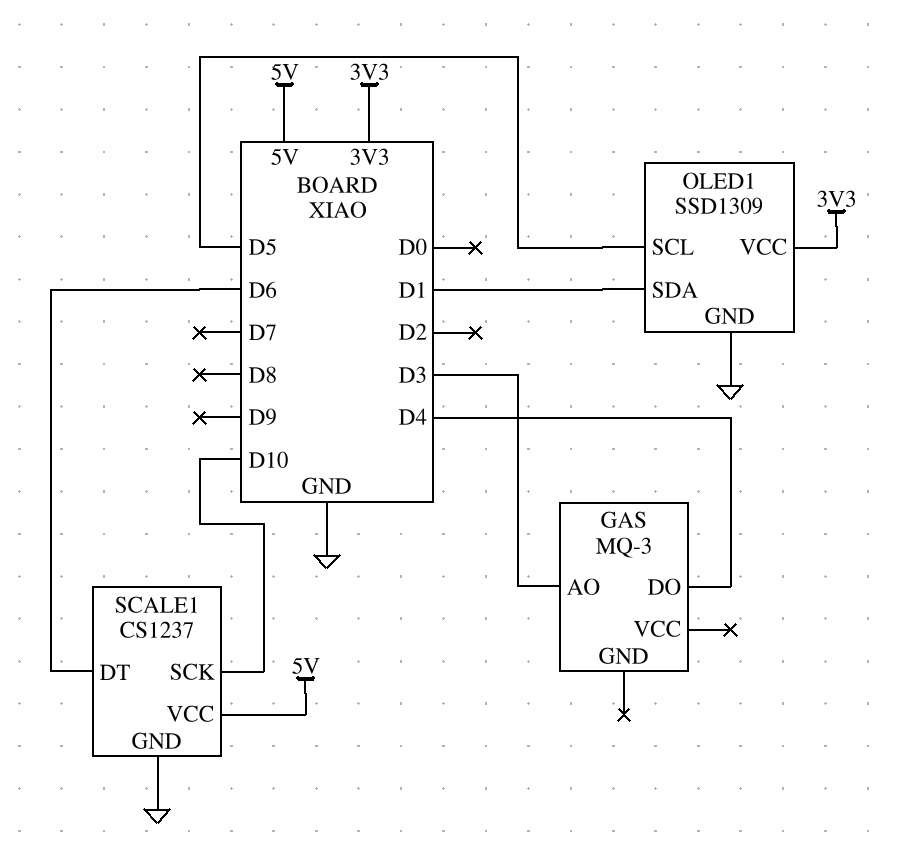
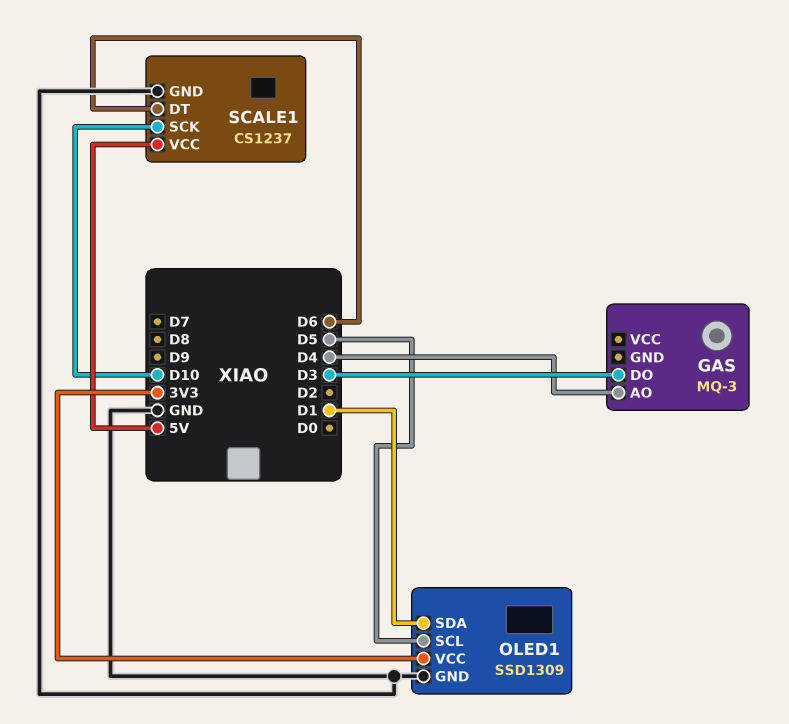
GAS pin AO: D3 -> D4
GAS pin DO: D4 -> D3

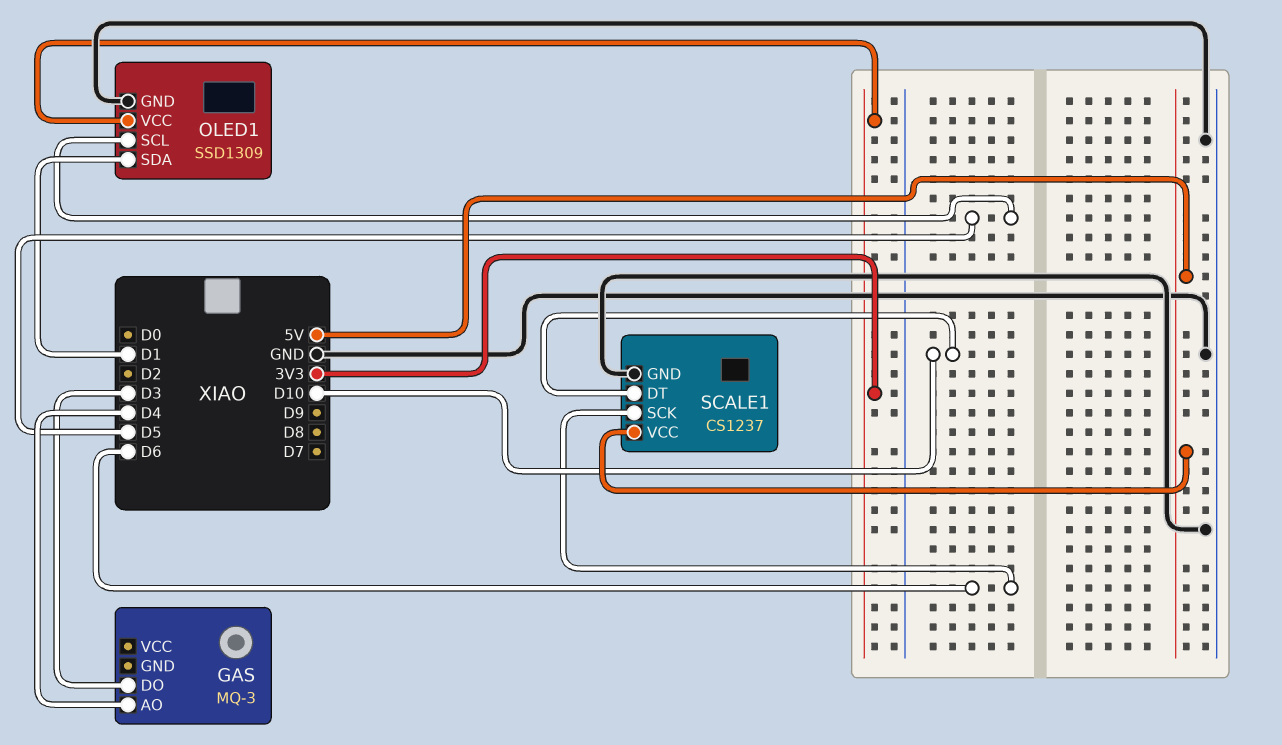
SCALE1 pin DT: D6 -> D10
SCALE1 pin SCK: D10 -> D6

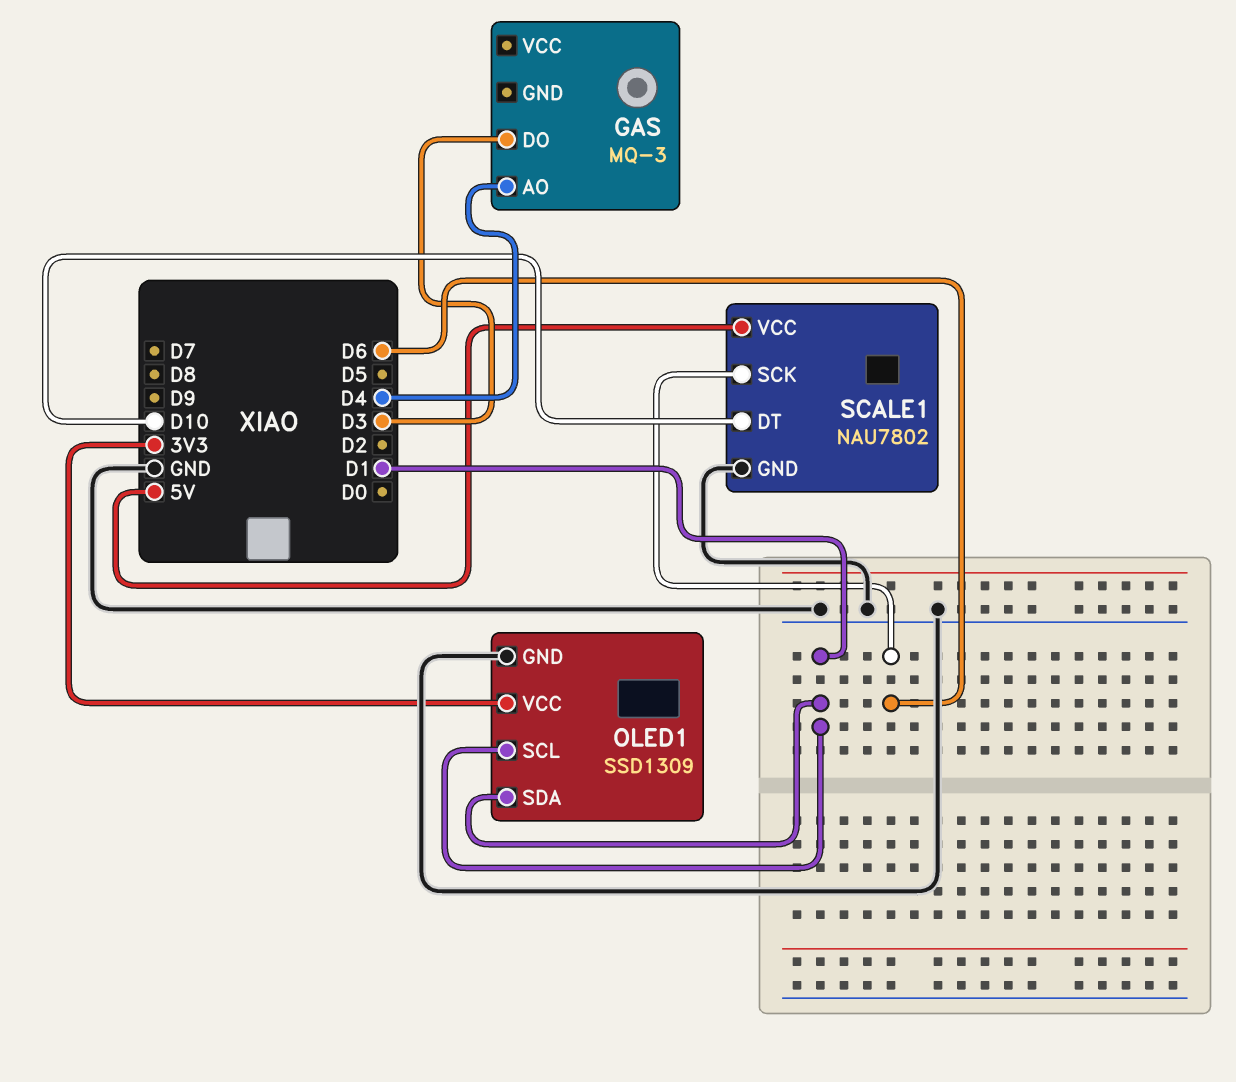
OLED1 pin SCL: D5 -> D1
SCALE1: CS1237 -> NAU7802

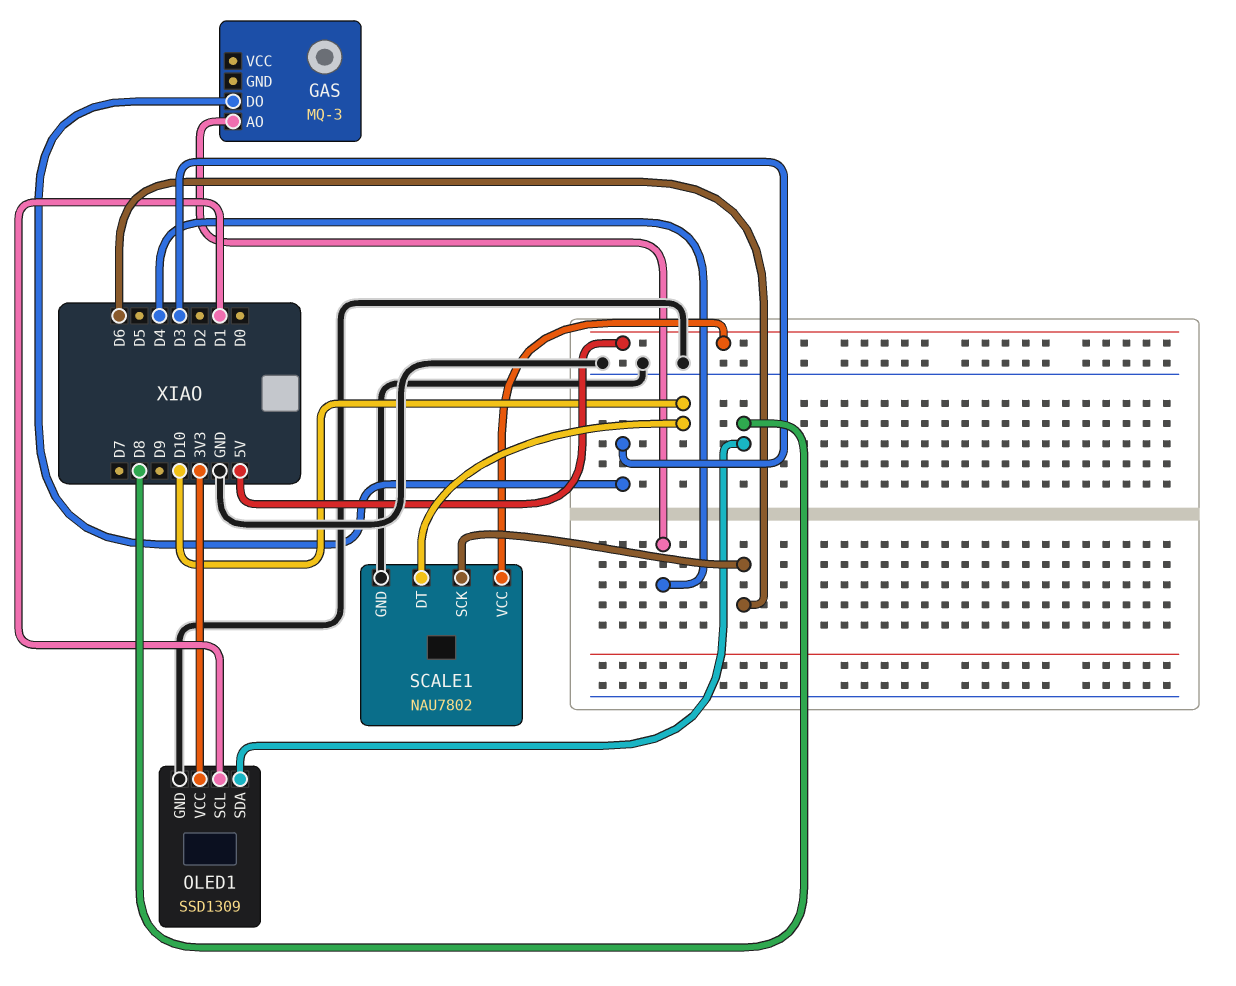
OLED1 pin SDA: D1 -> D8

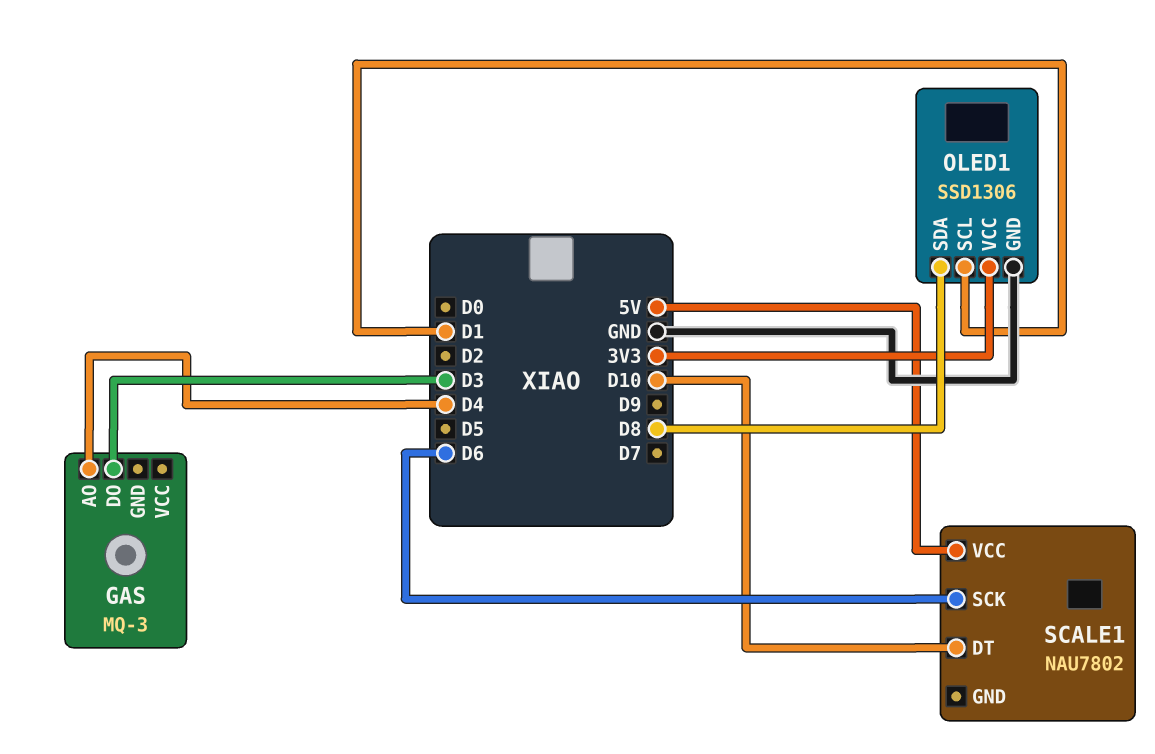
OLED1: SSD1309 -> SSD1306
SCALE1 pin GND: GND -> none

